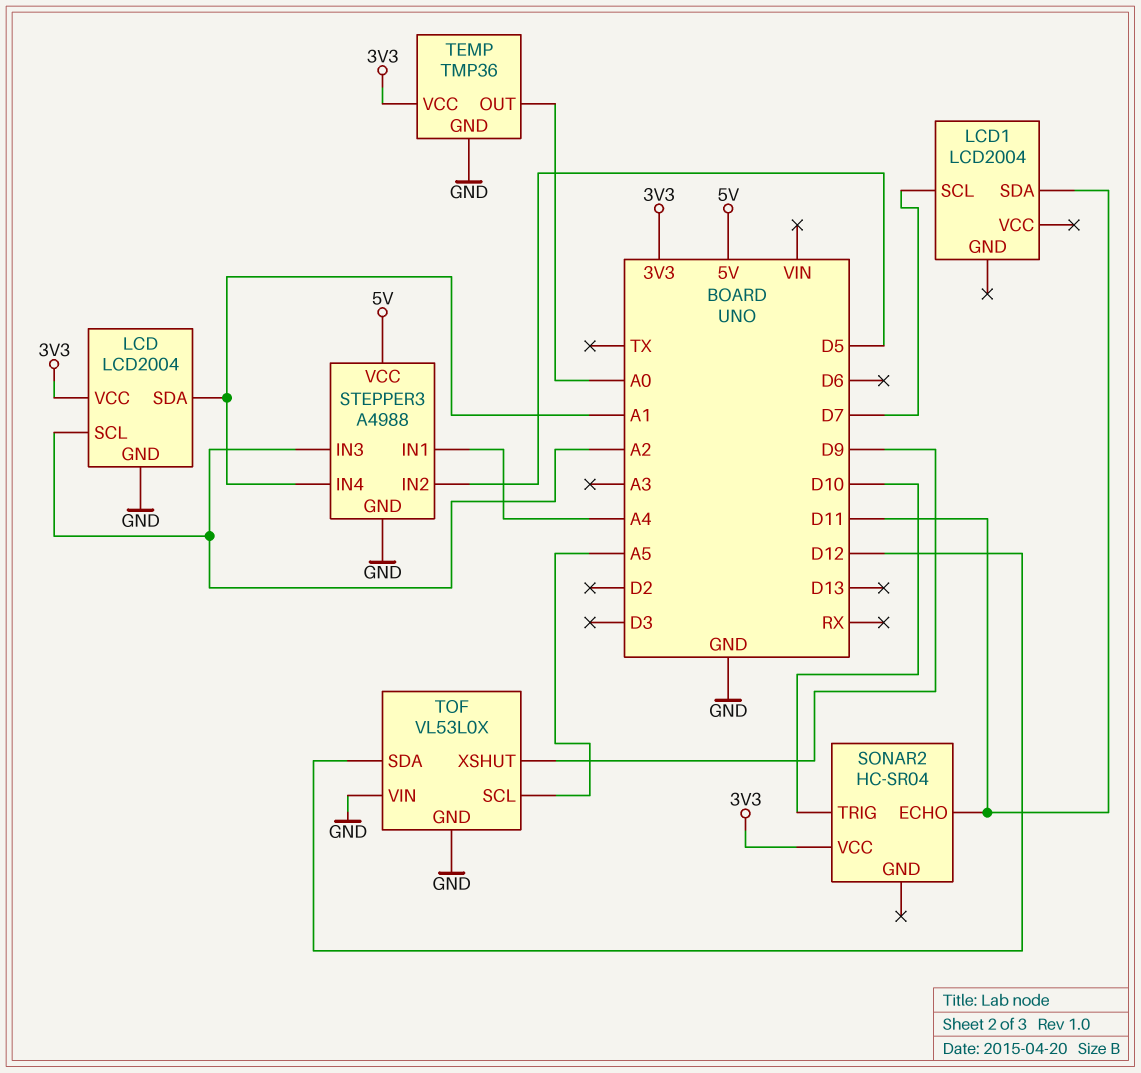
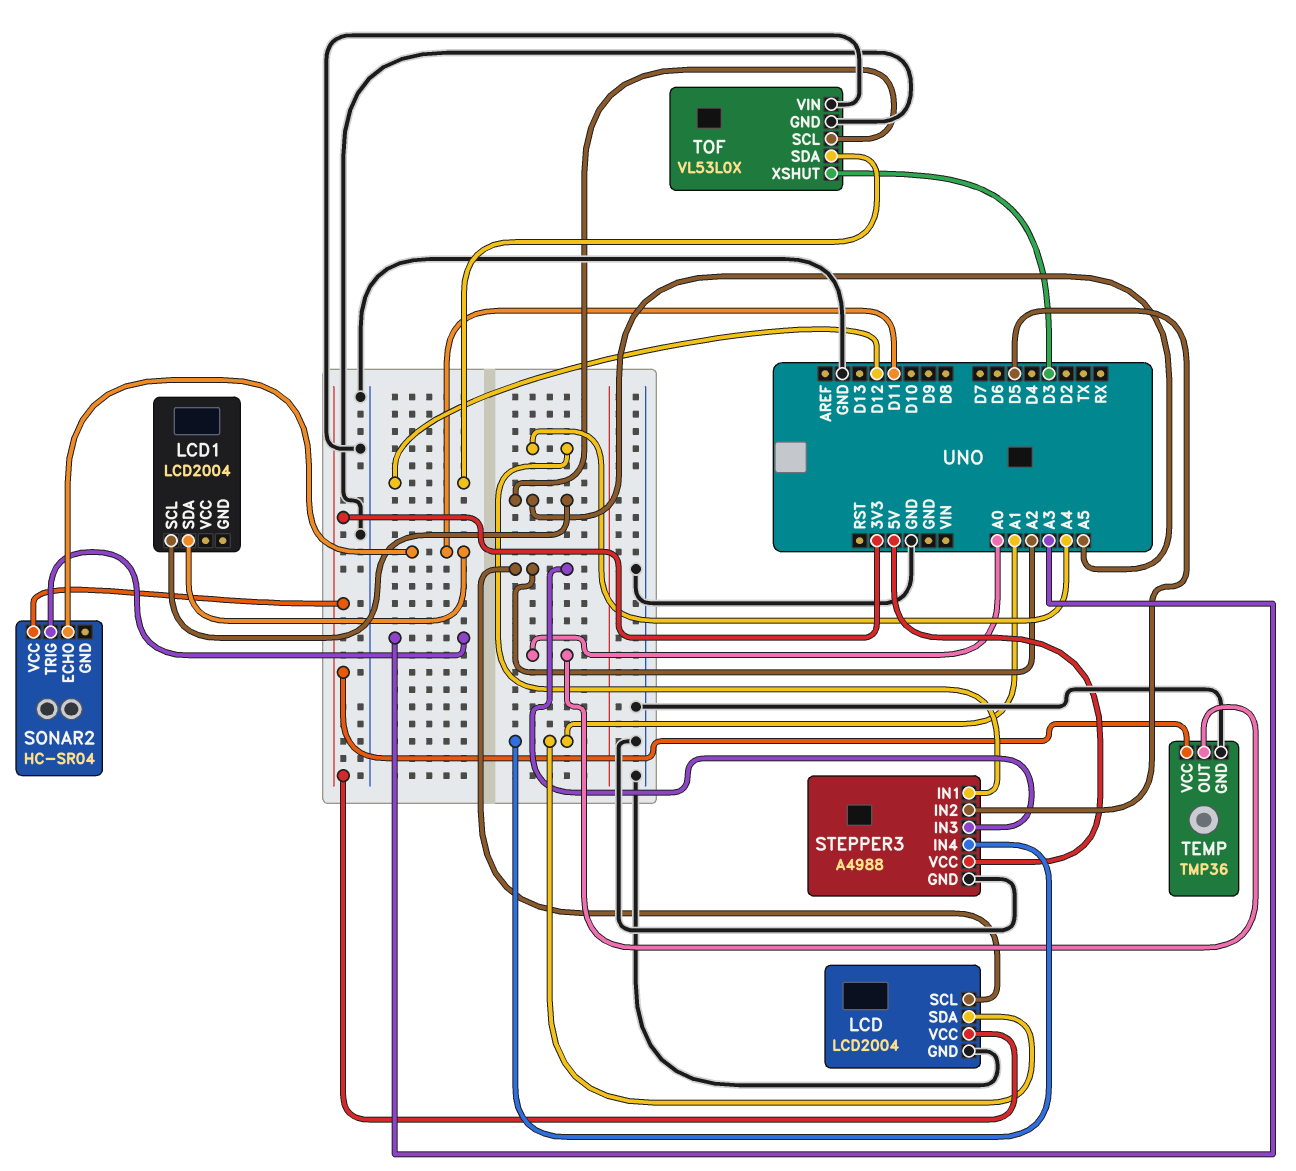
LCD1 pin SCL: D7 -> A5
SONAR2 pin TRIG: D10 -> A3
TOF pin XSHUT: D9 -> D3

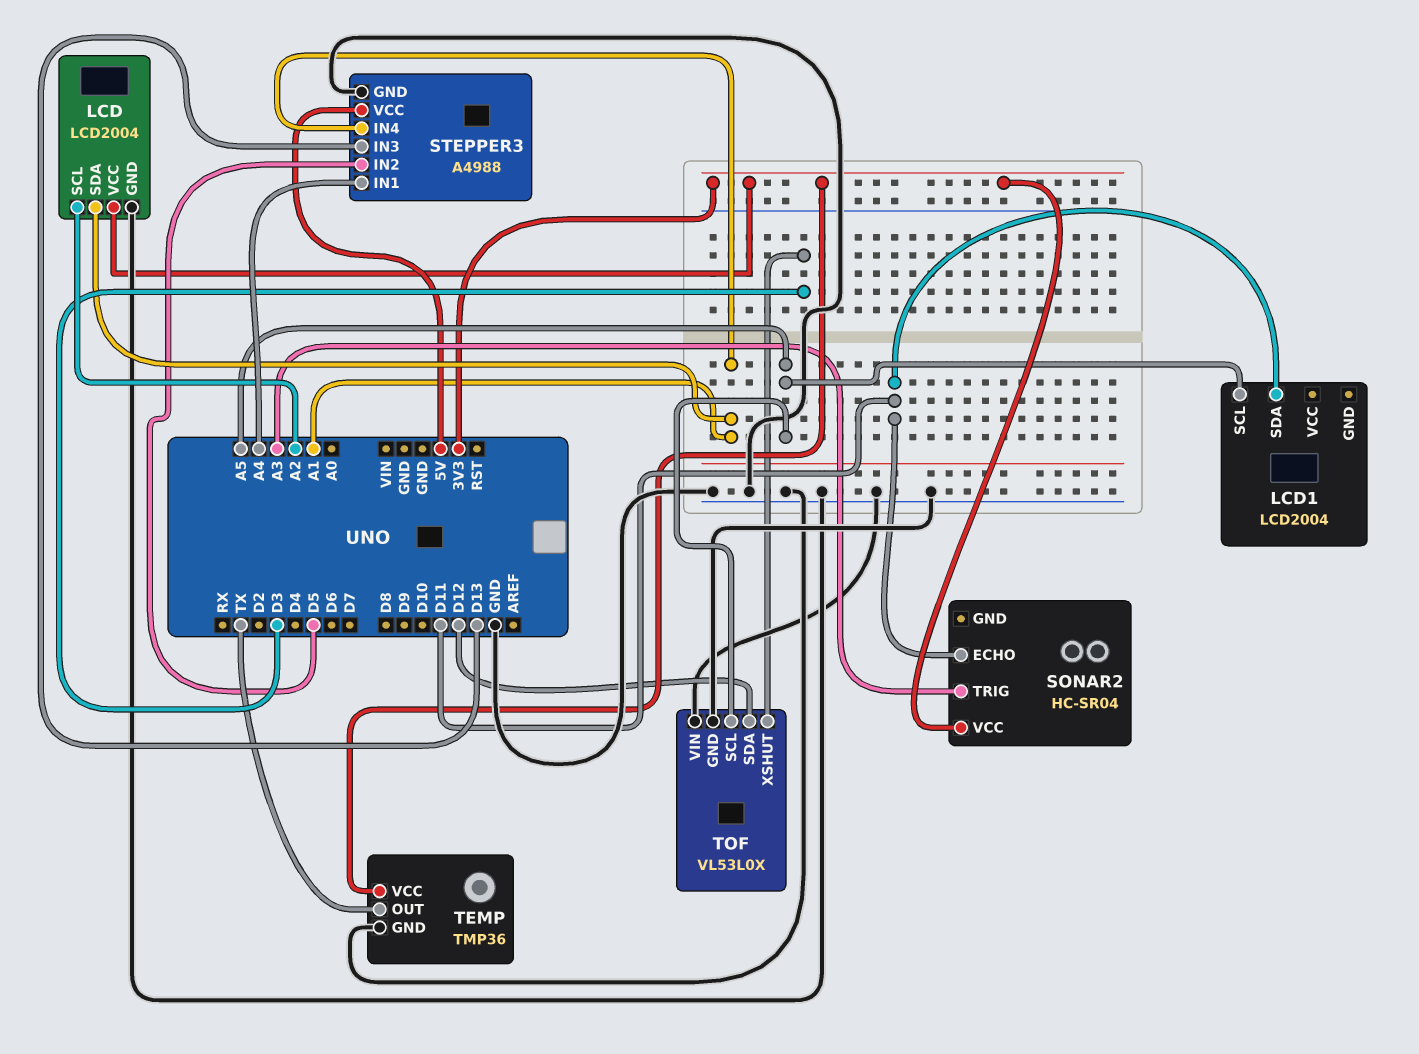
STEPPER3 pin IN3: A2 -> D13
TEMP pin OUT: A0 -> TX

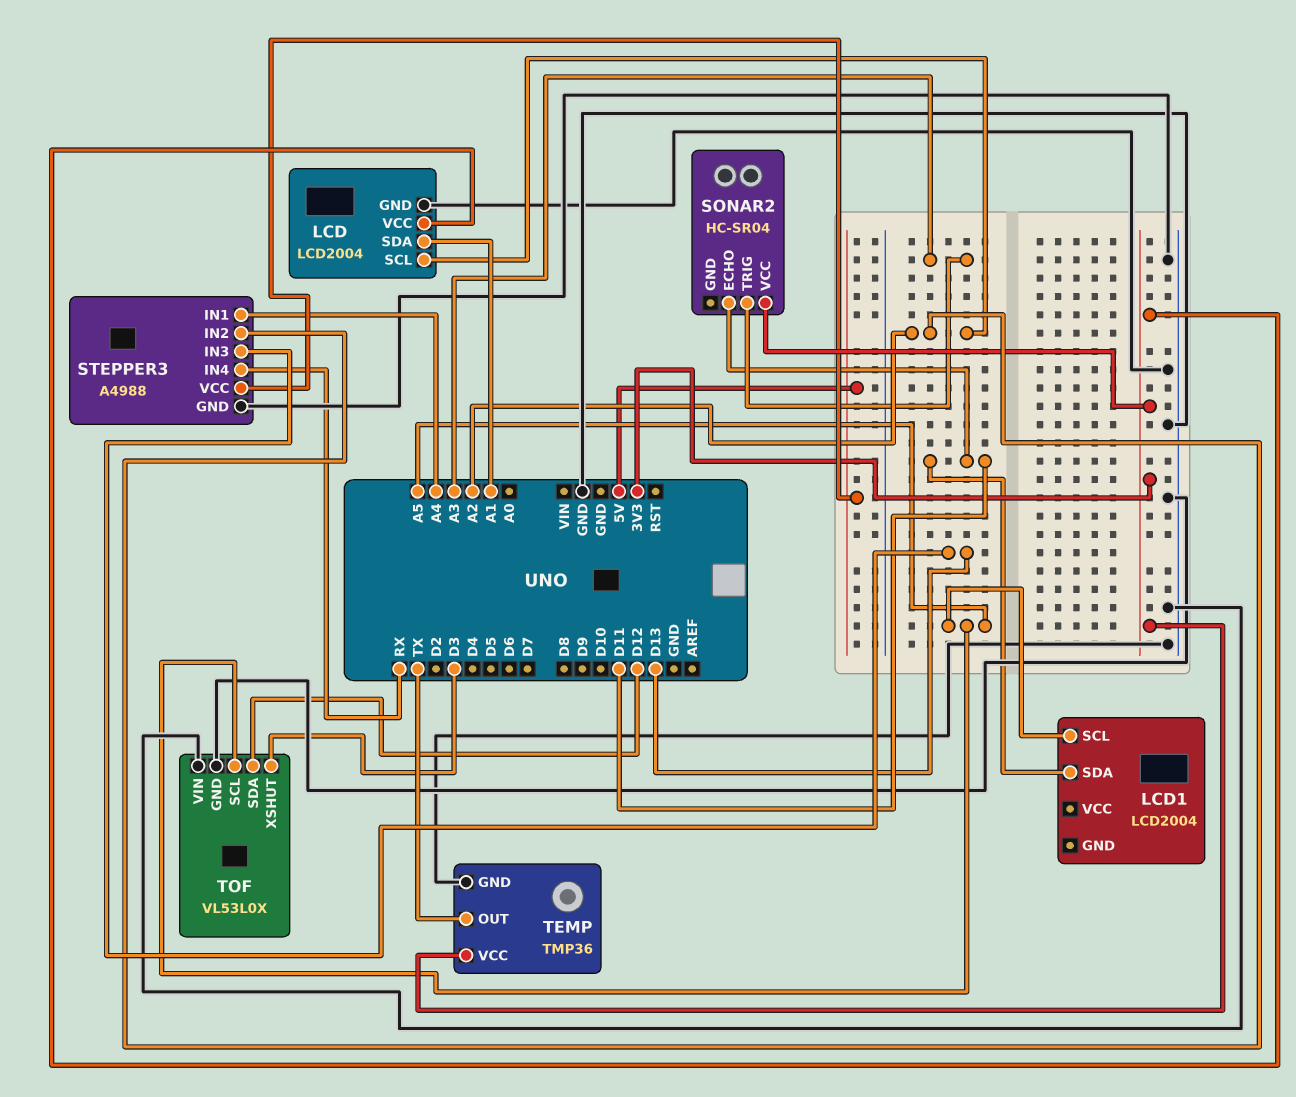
STEPPER3 pin IN2: D5 -> A2
STEPPER3 pin IN4: A1 -> RX

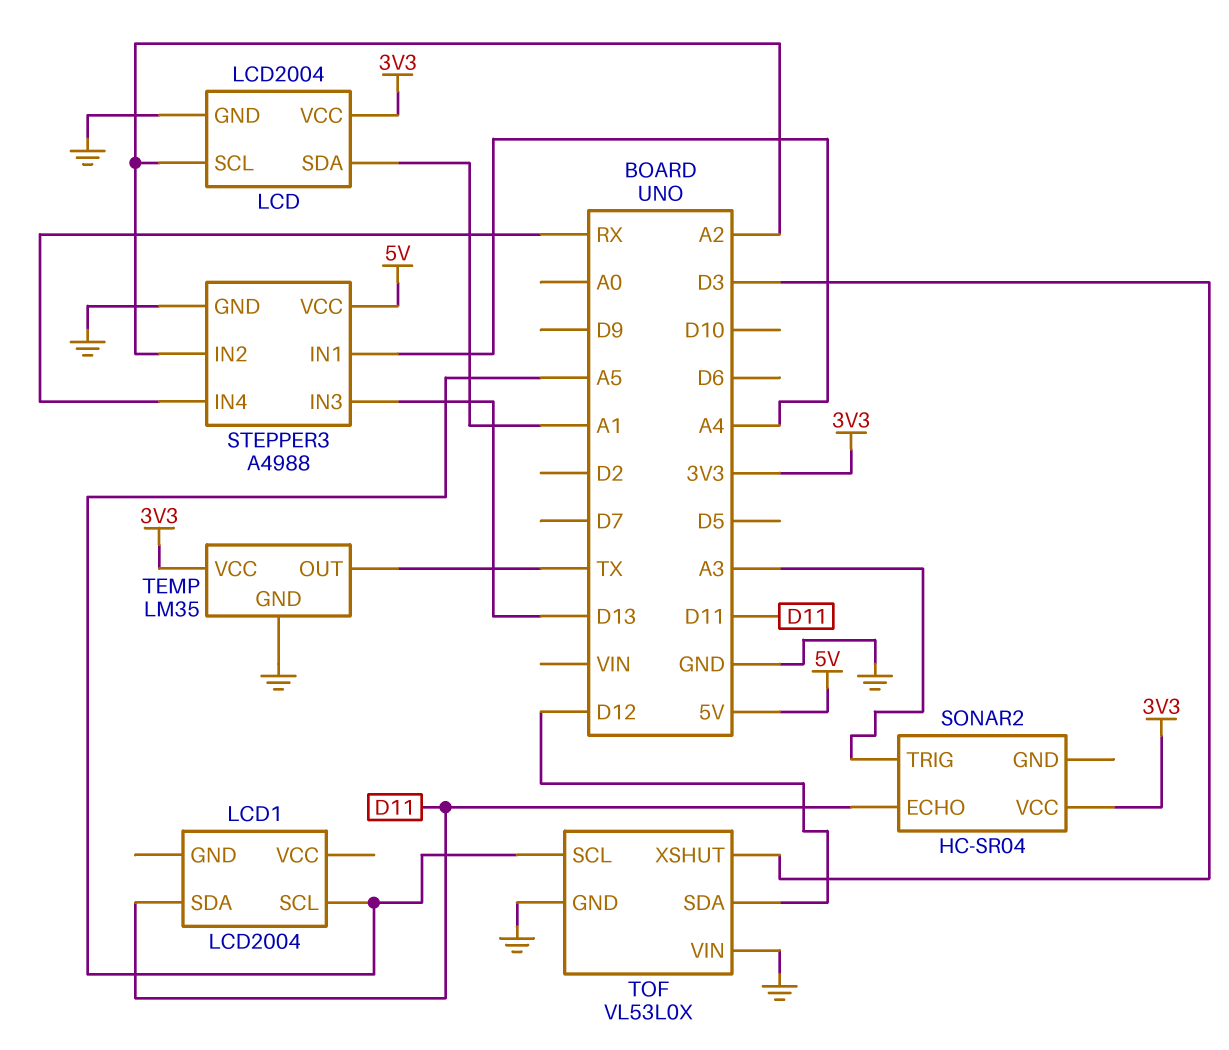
TEMP: TMP36 -> LM35

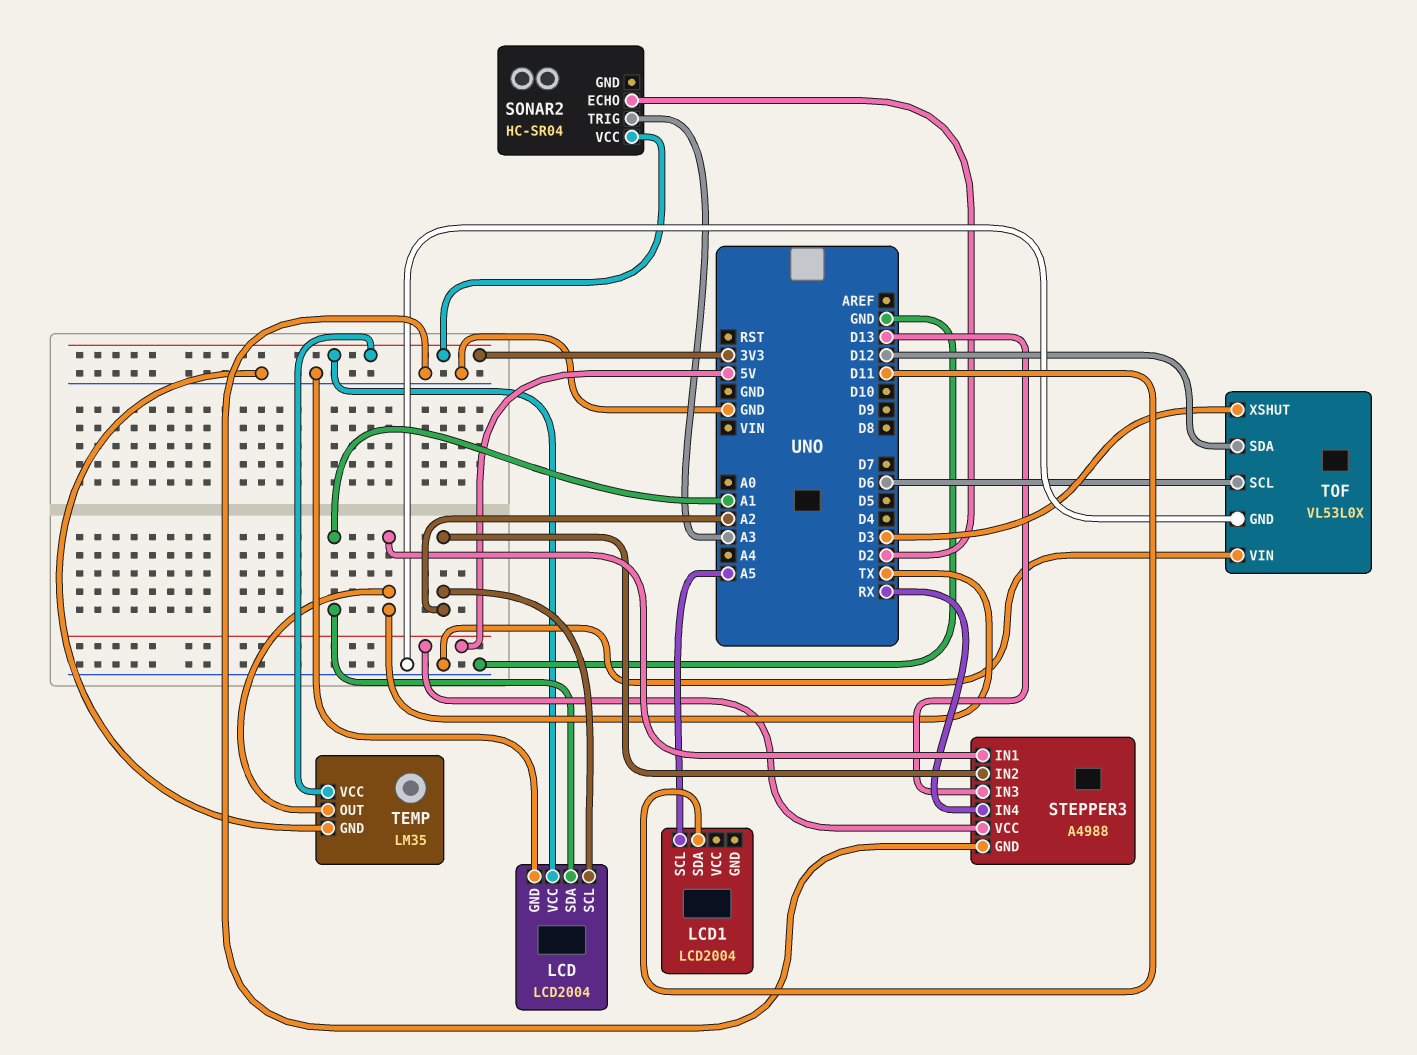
SONAR2 pin ECHO: D11 -> D2
STEPPER3 pin IN1: A4 -> TX
TOF pin SCL: A5 -> D6

